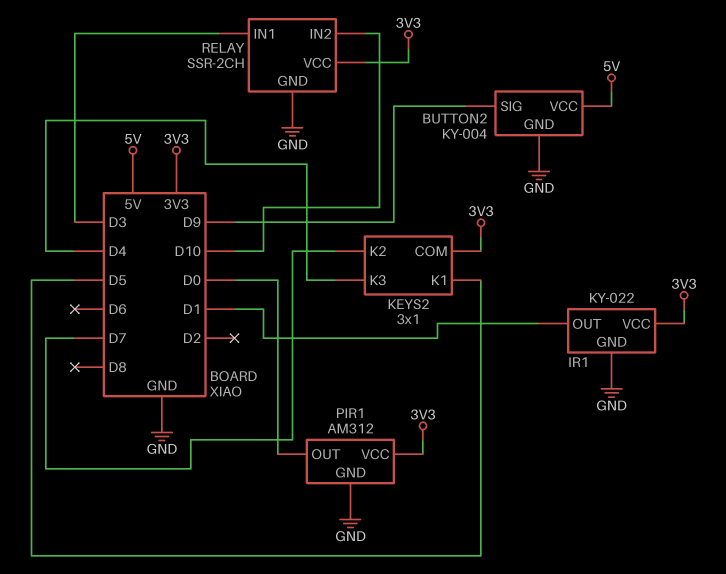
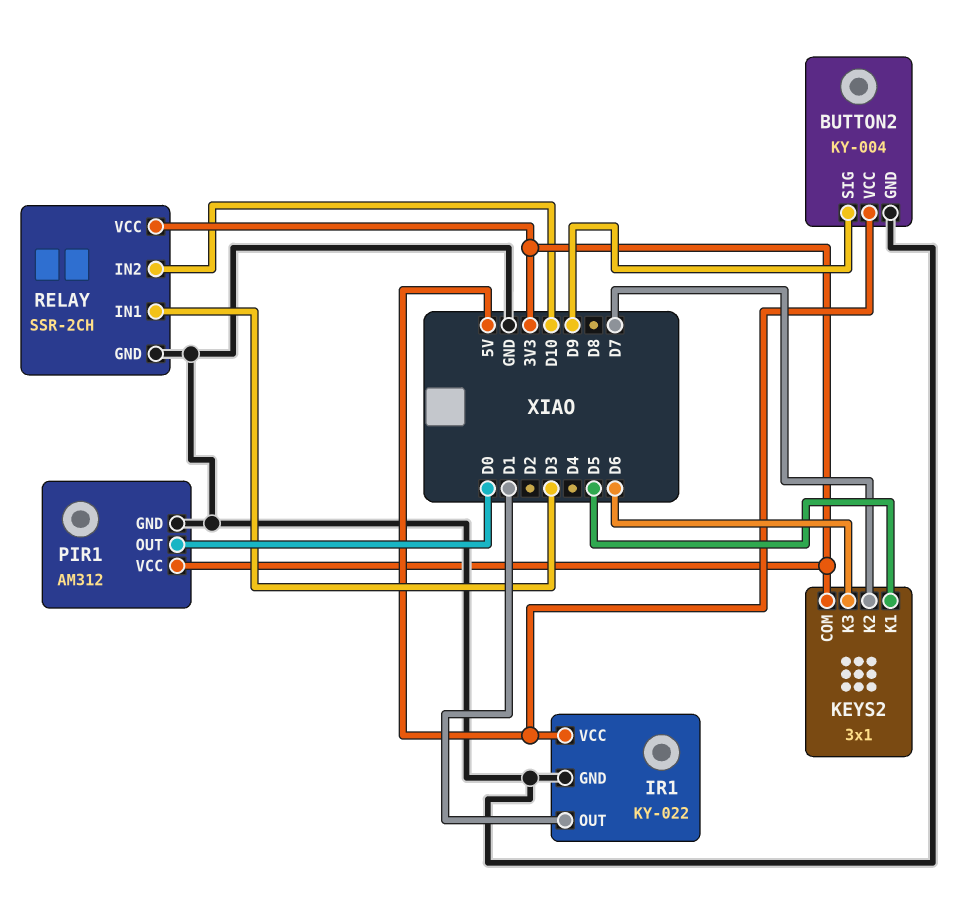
IR1 pin VCC: 3V3 -> 5V
KEYS2 pin K3: D4 -> D6

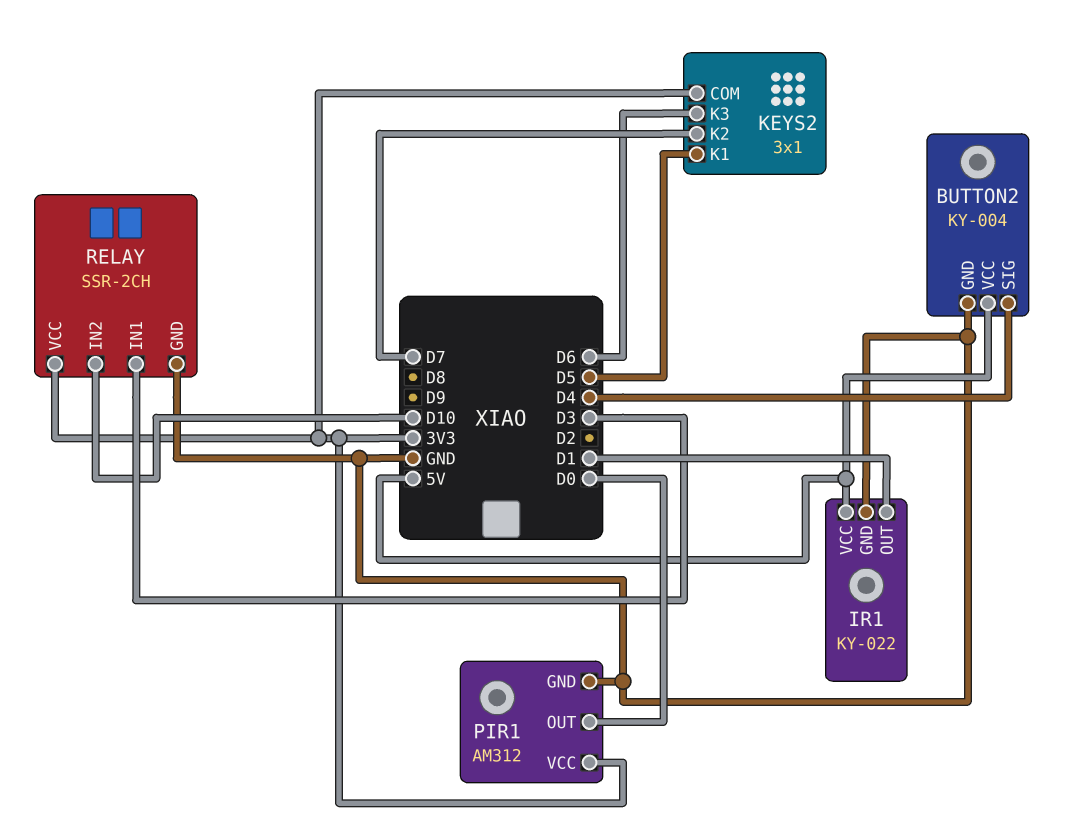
BUTTON2 pin SIG: D9 -> D4

